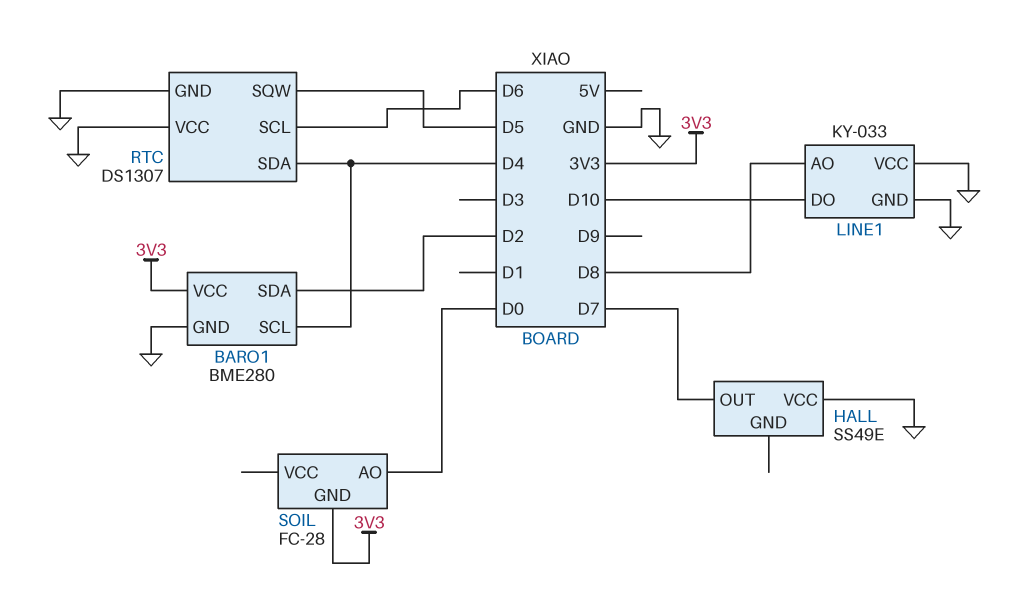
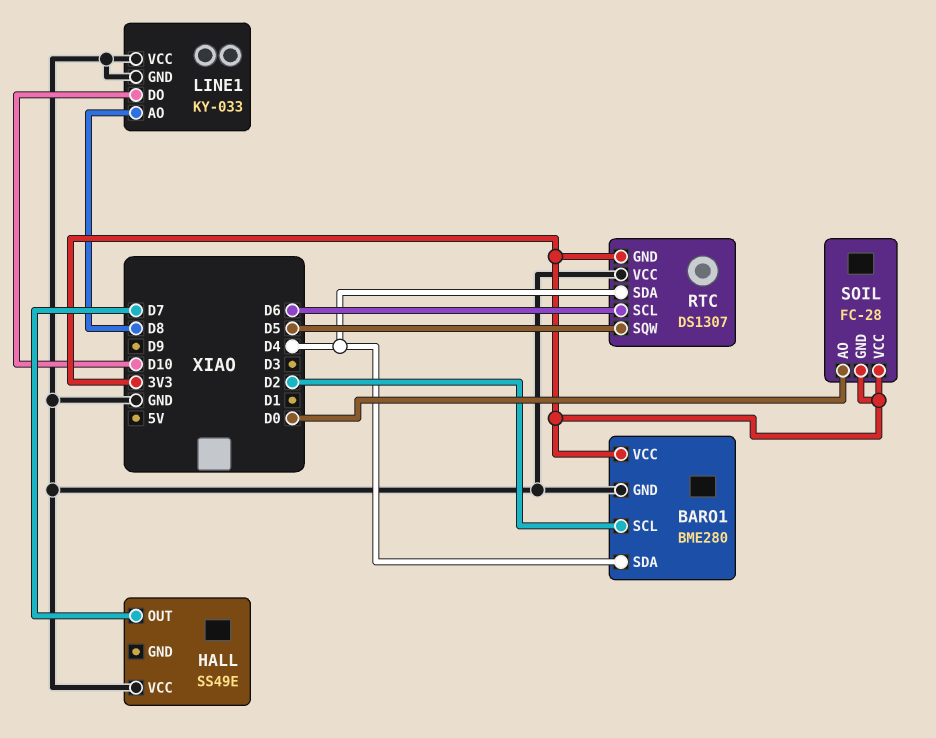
BARO1 pin SCL: D4 -> D2
BARO1 pin SDA: D2 -> D4
RTC pin GND: GND -> 3V3
SOIL pin VCC: none -> 3V3

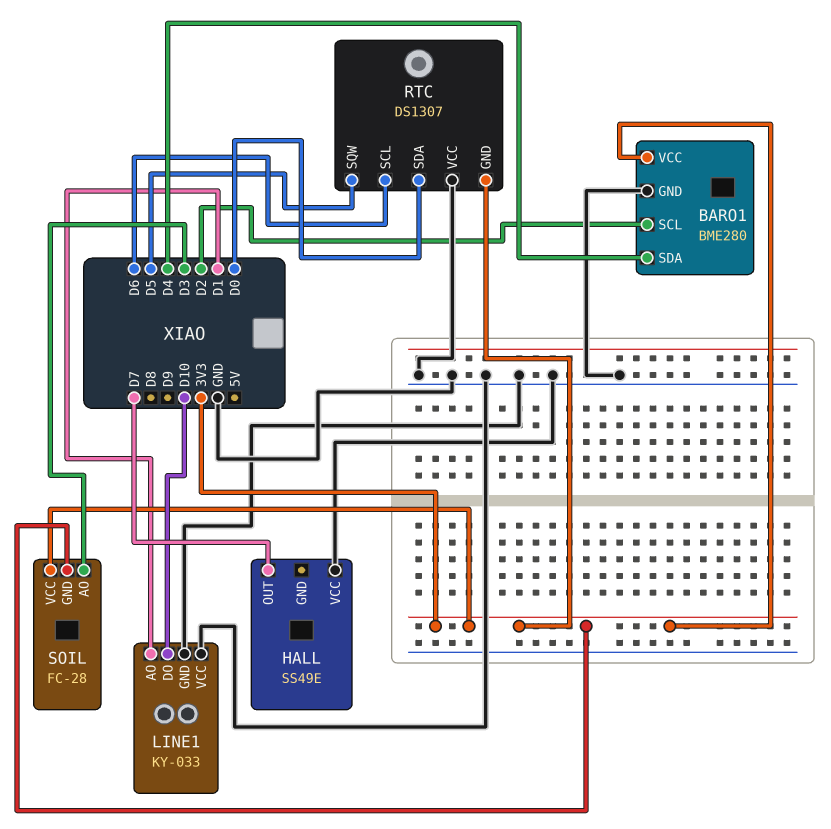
LINE1 pin AO: D8 -> D1
RTC pin SDA: D4 -> D0
SOIL pin AO: D0 -> D3

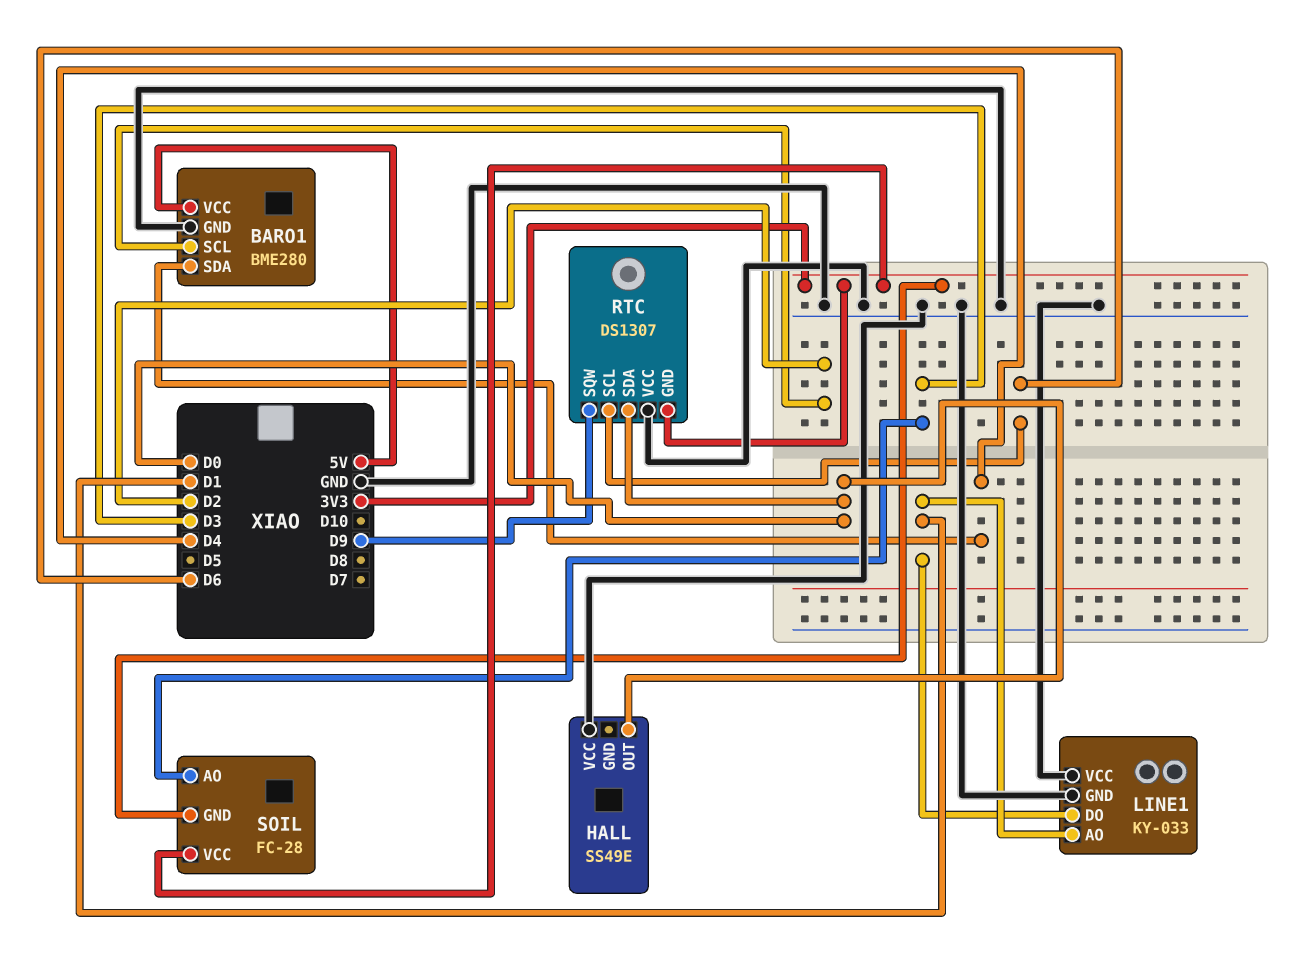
BARO1 pin VCC: 3V3 -> 5V
HALL pin OUT: D7 -> D0
LINE1 pin DO: D10 -> D1
RTC pin SQW: D5 -> D9

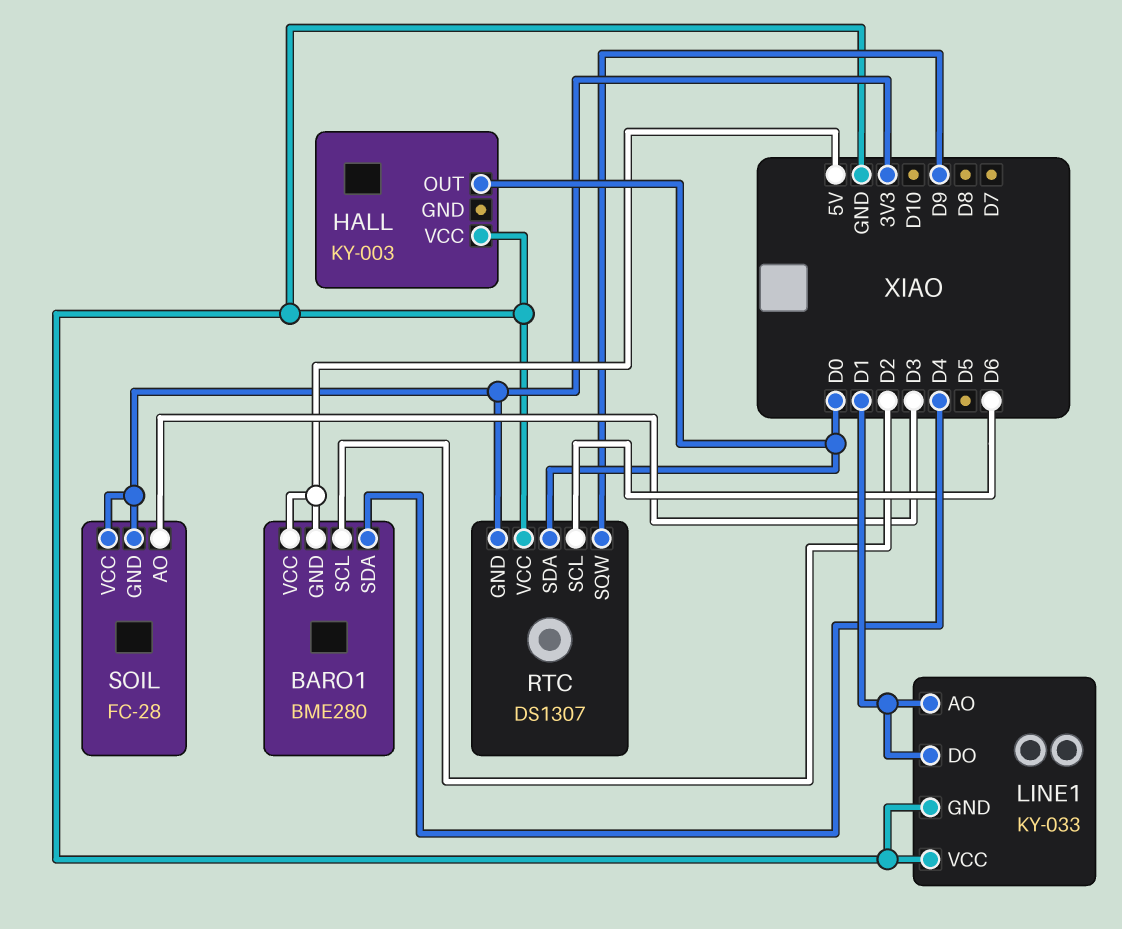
BARO1 pin GND: GND -> 5V
HALL: SS49E -> KY-003

